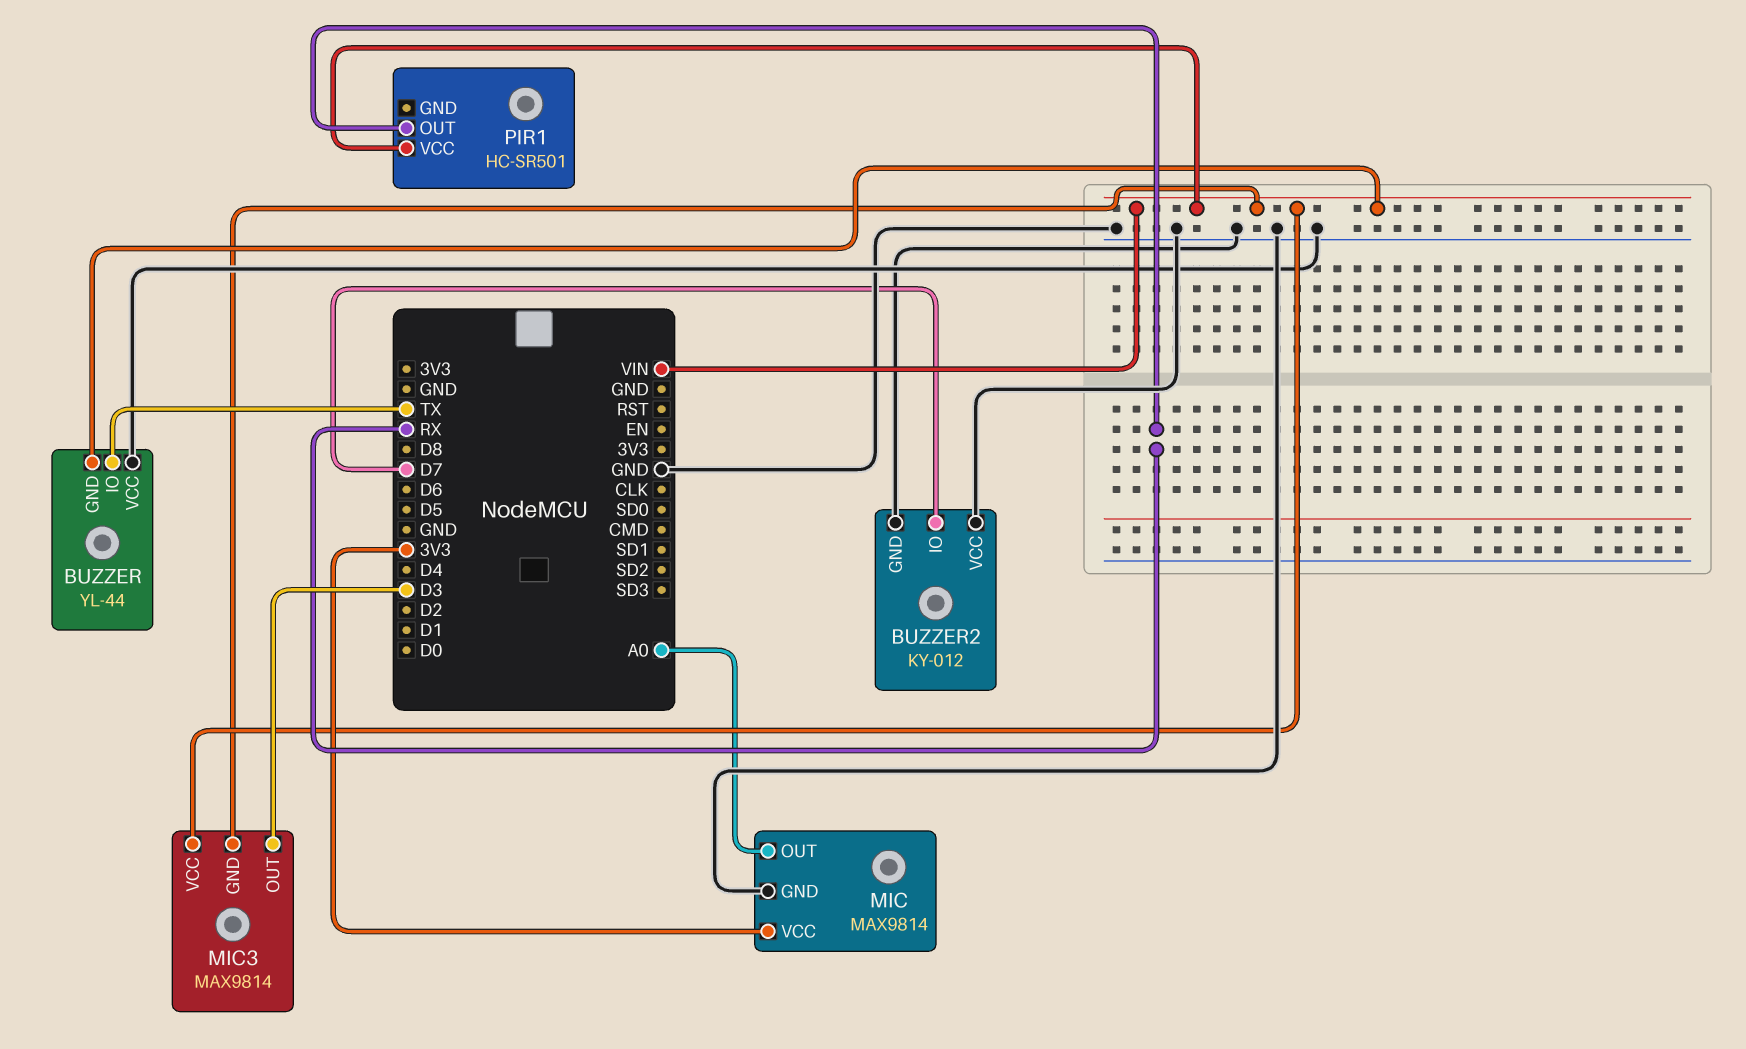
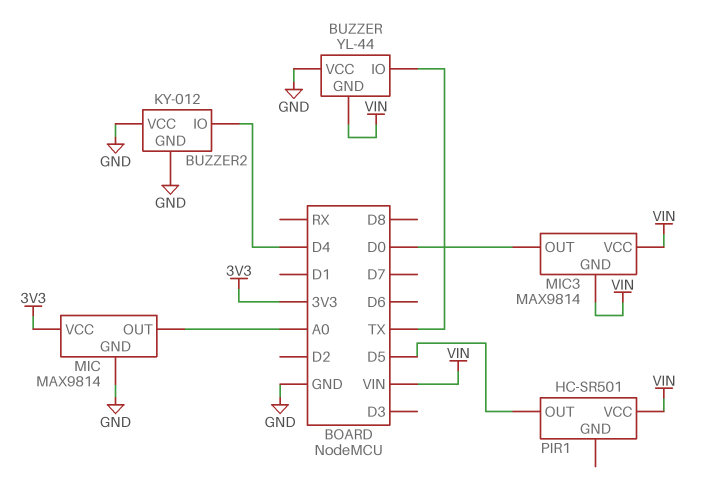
BUZZER2 pin IO: D7 -> D4
MIC3 pin OUT: D3 -> D0
PIR1 pin OUT: RX -> D5

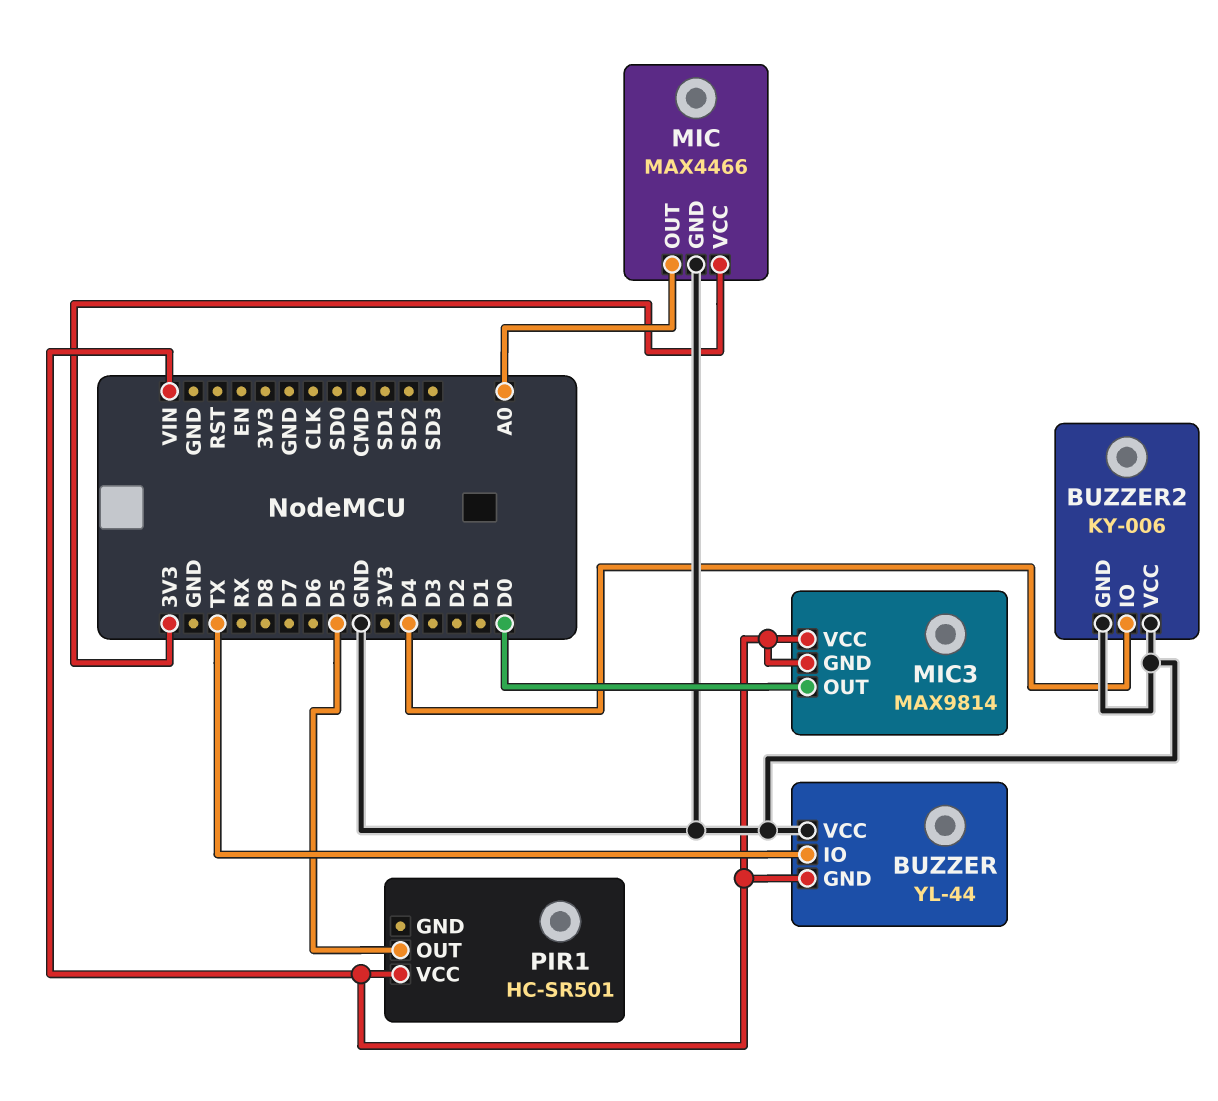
BUZZER2: KY-012 -> KY-006
MIC: MAX9814 -> MAX4466

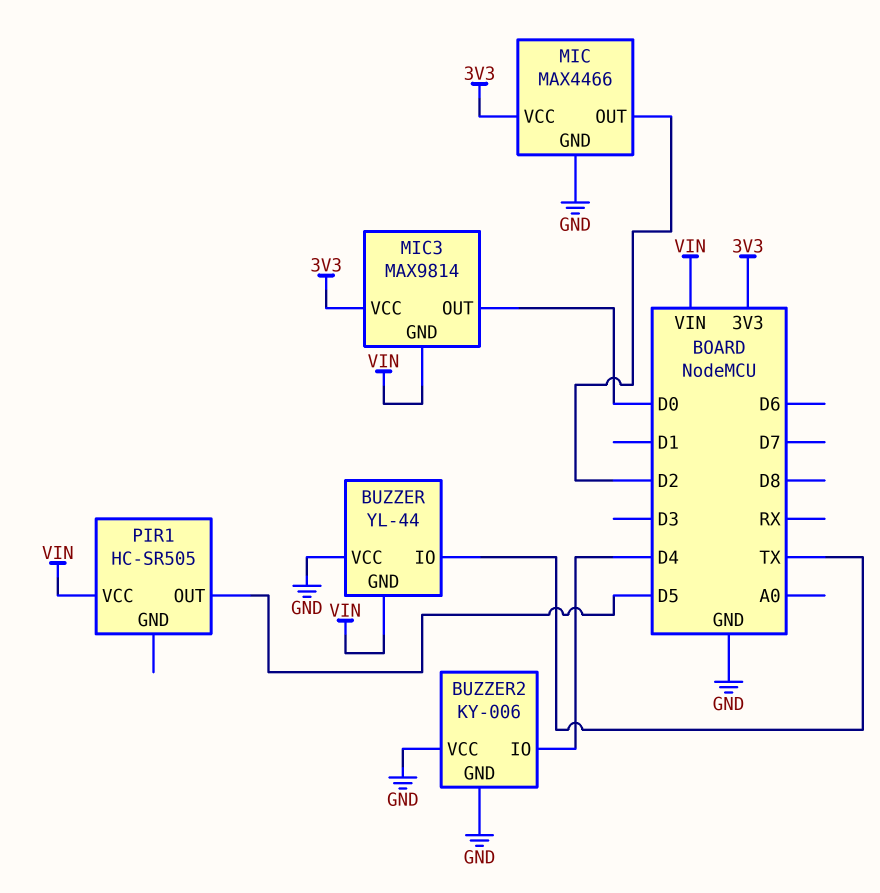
MIC pin OUT: A0 -> D2
MIC3 pin VCC: VIN -> 3V3
PIR1: HC-SR501 -> HC-SR505

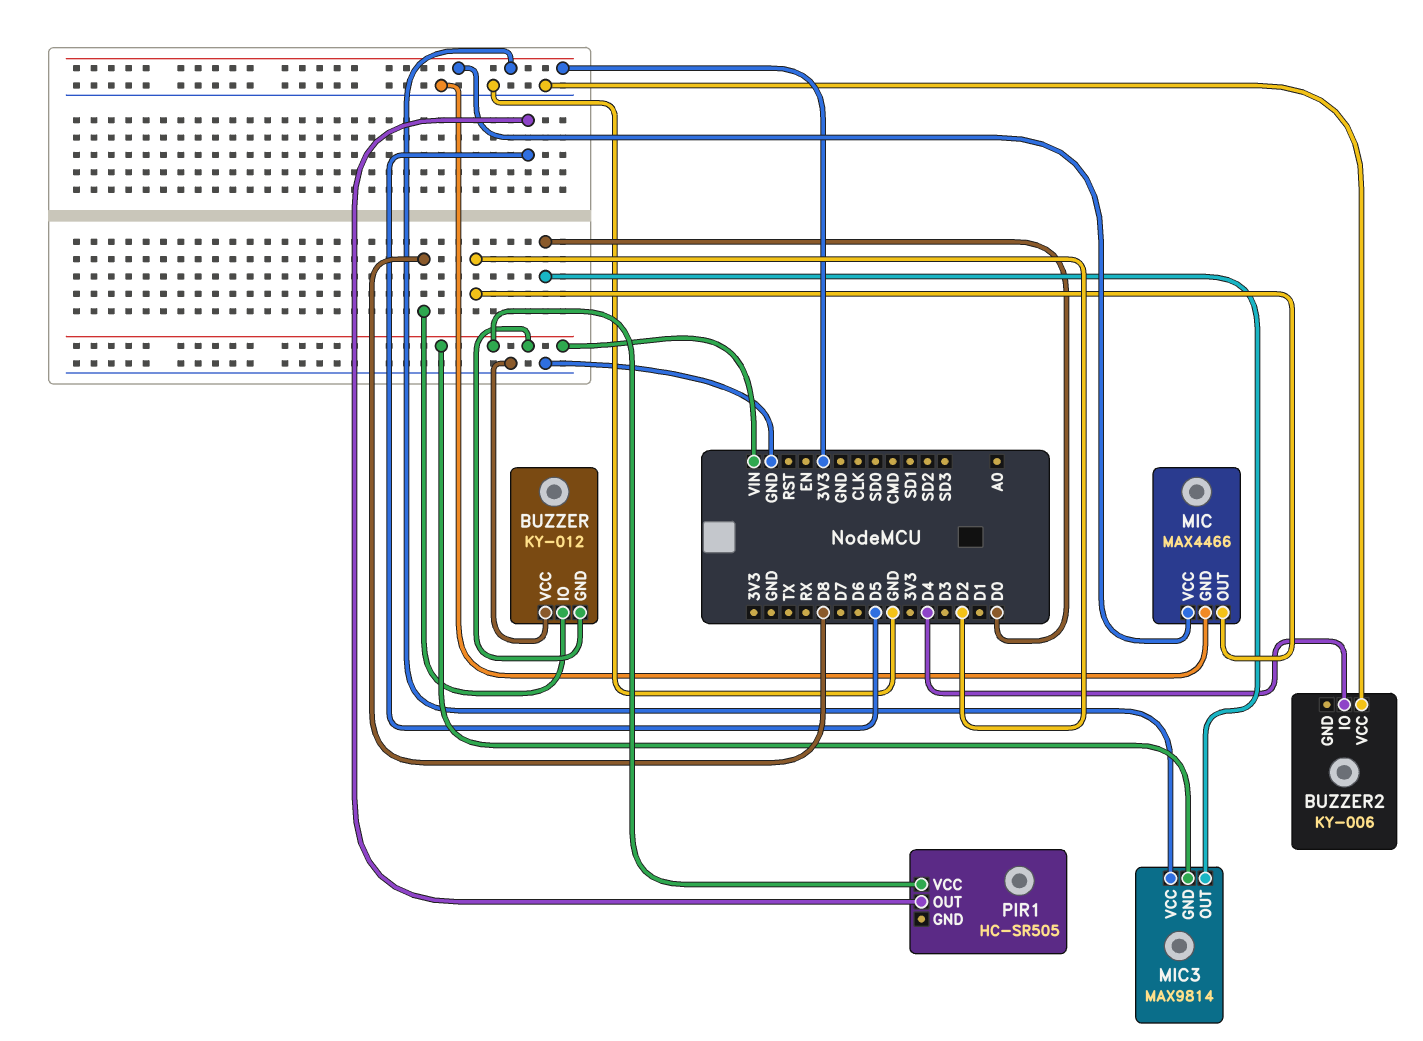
BUZZER: YL-44 -> KY-012
BUZZER pin IO: TX -> D8
BUZZER2 pin GND: GND -> none

